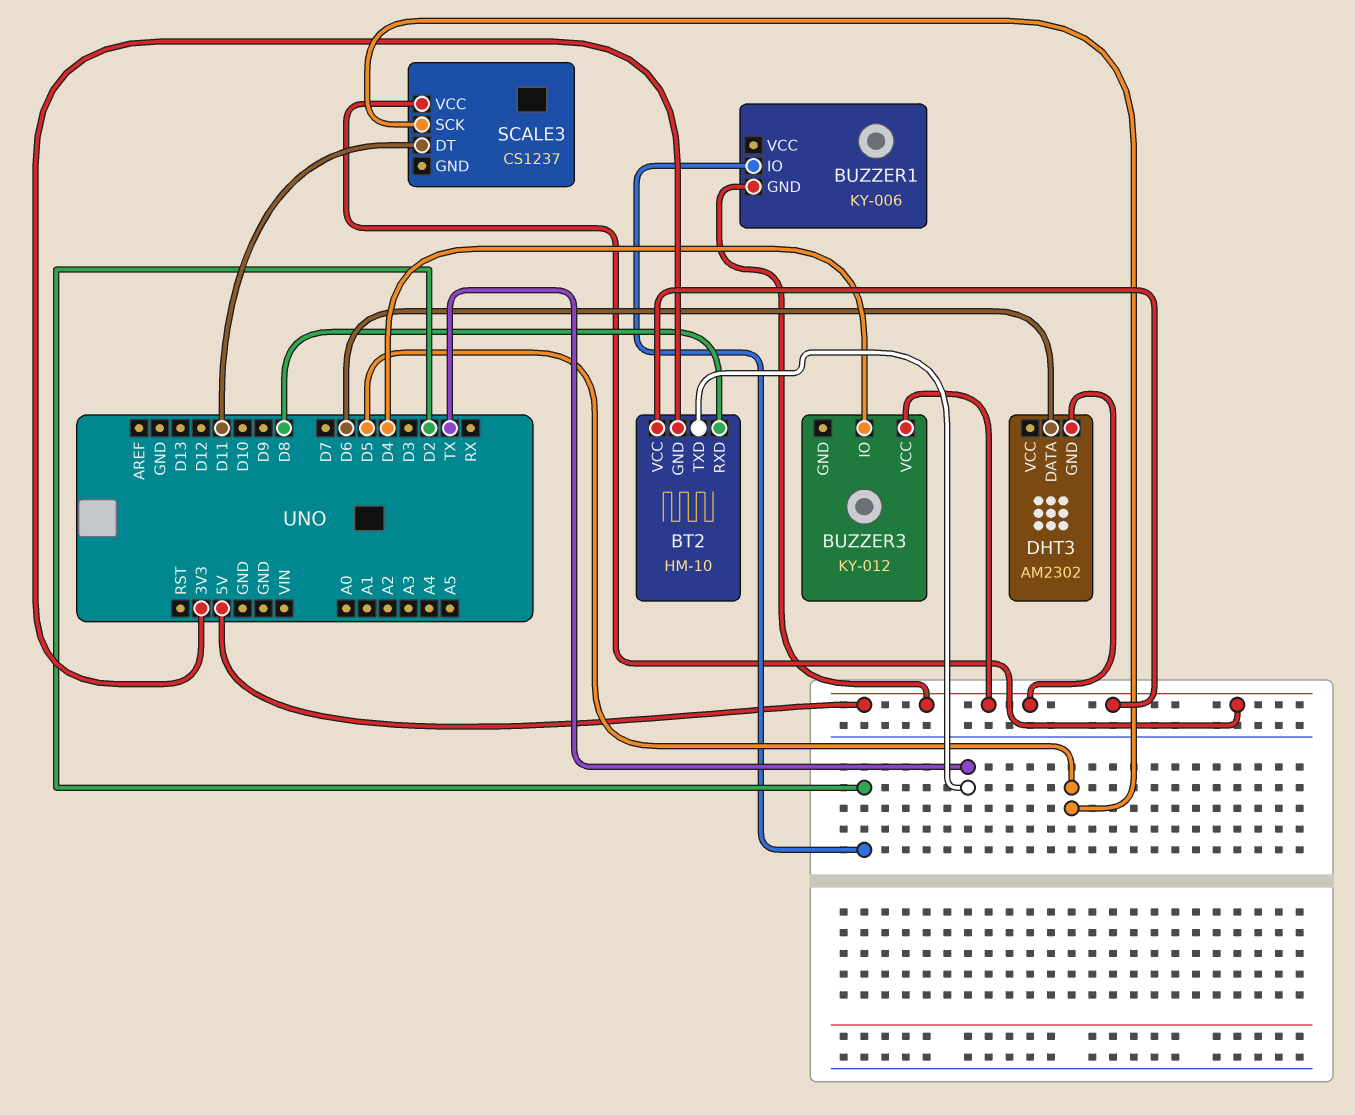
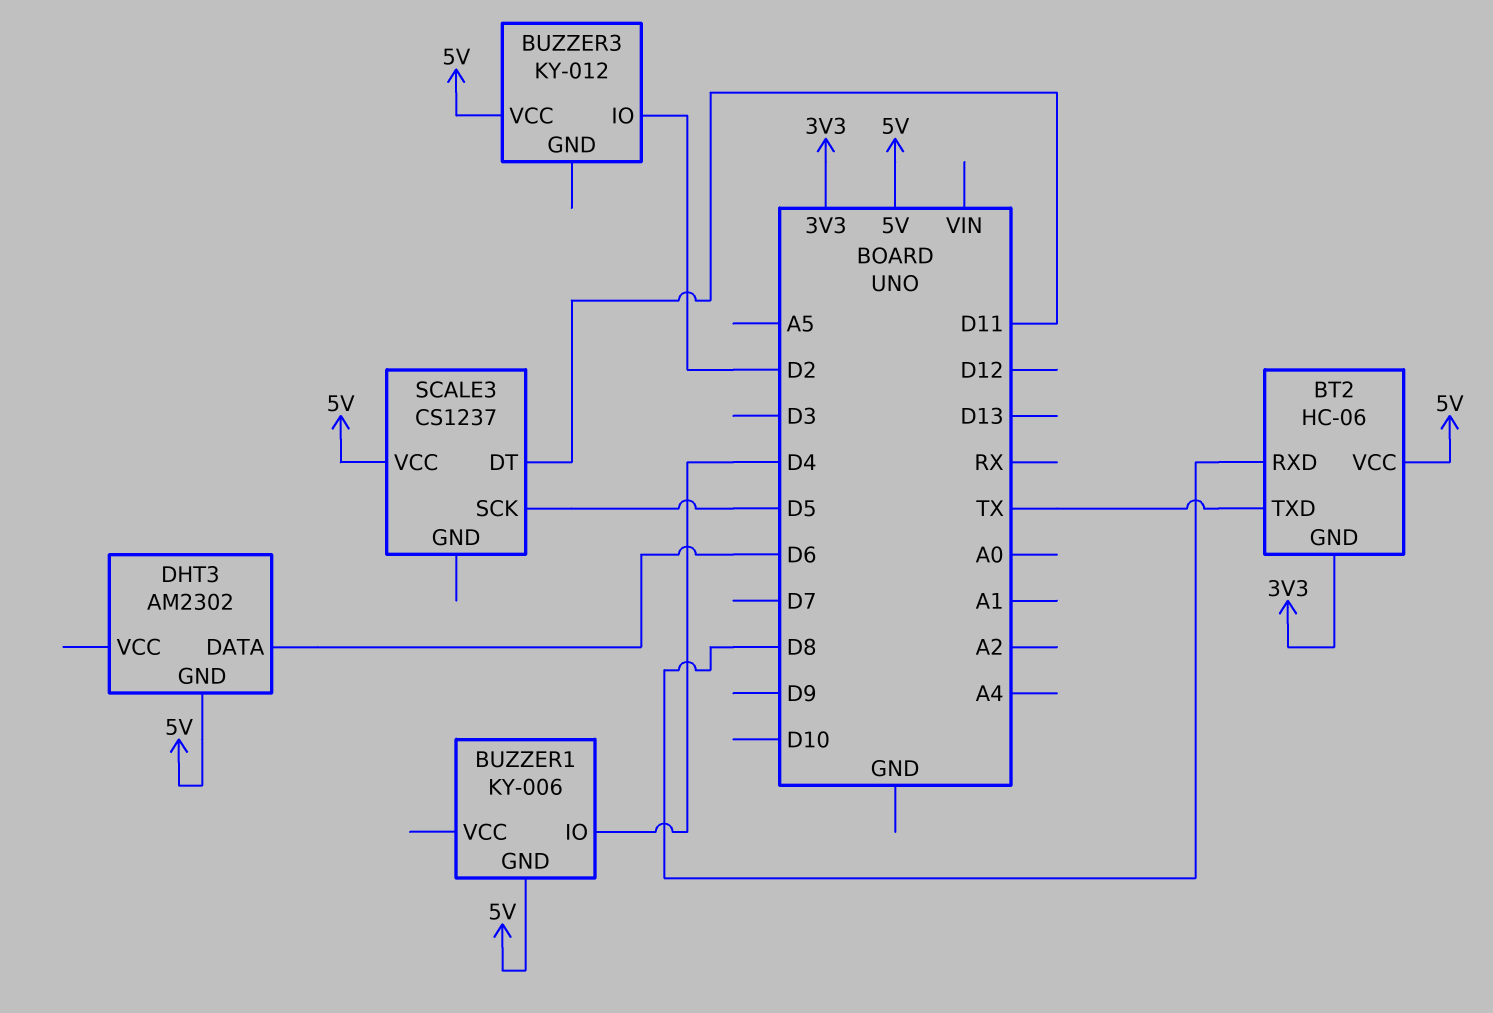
BT2: HM-10 -> HC-06
BUZZER1 pin IO: D2 -> D4
BUZZER3 pin IO: D4 -> D2

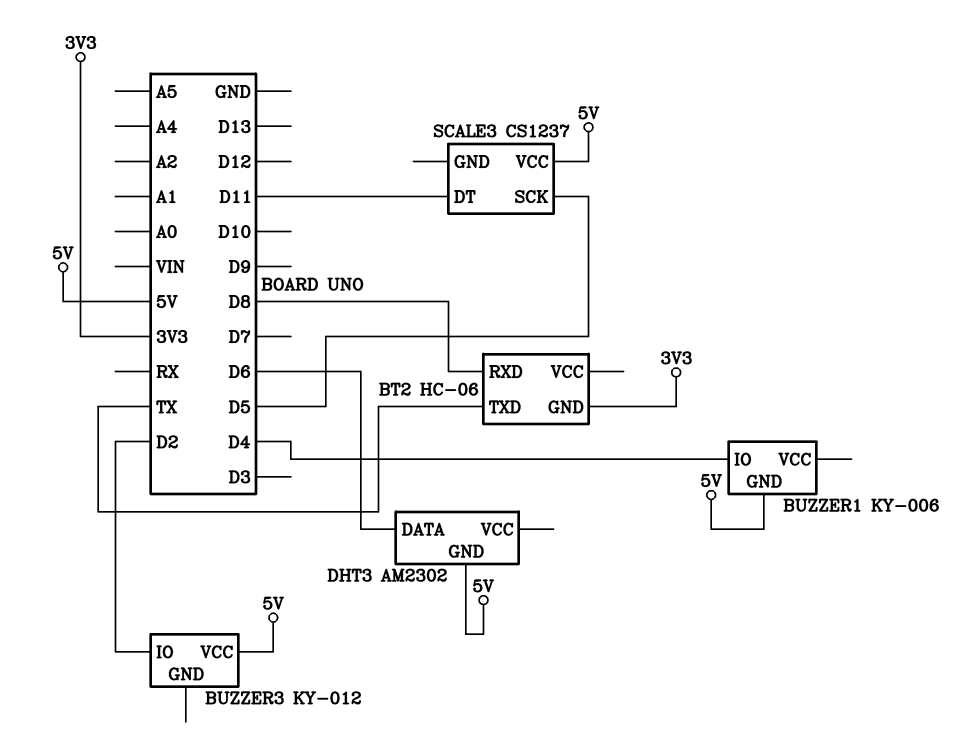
BT2 pin VCC: 5V -> none

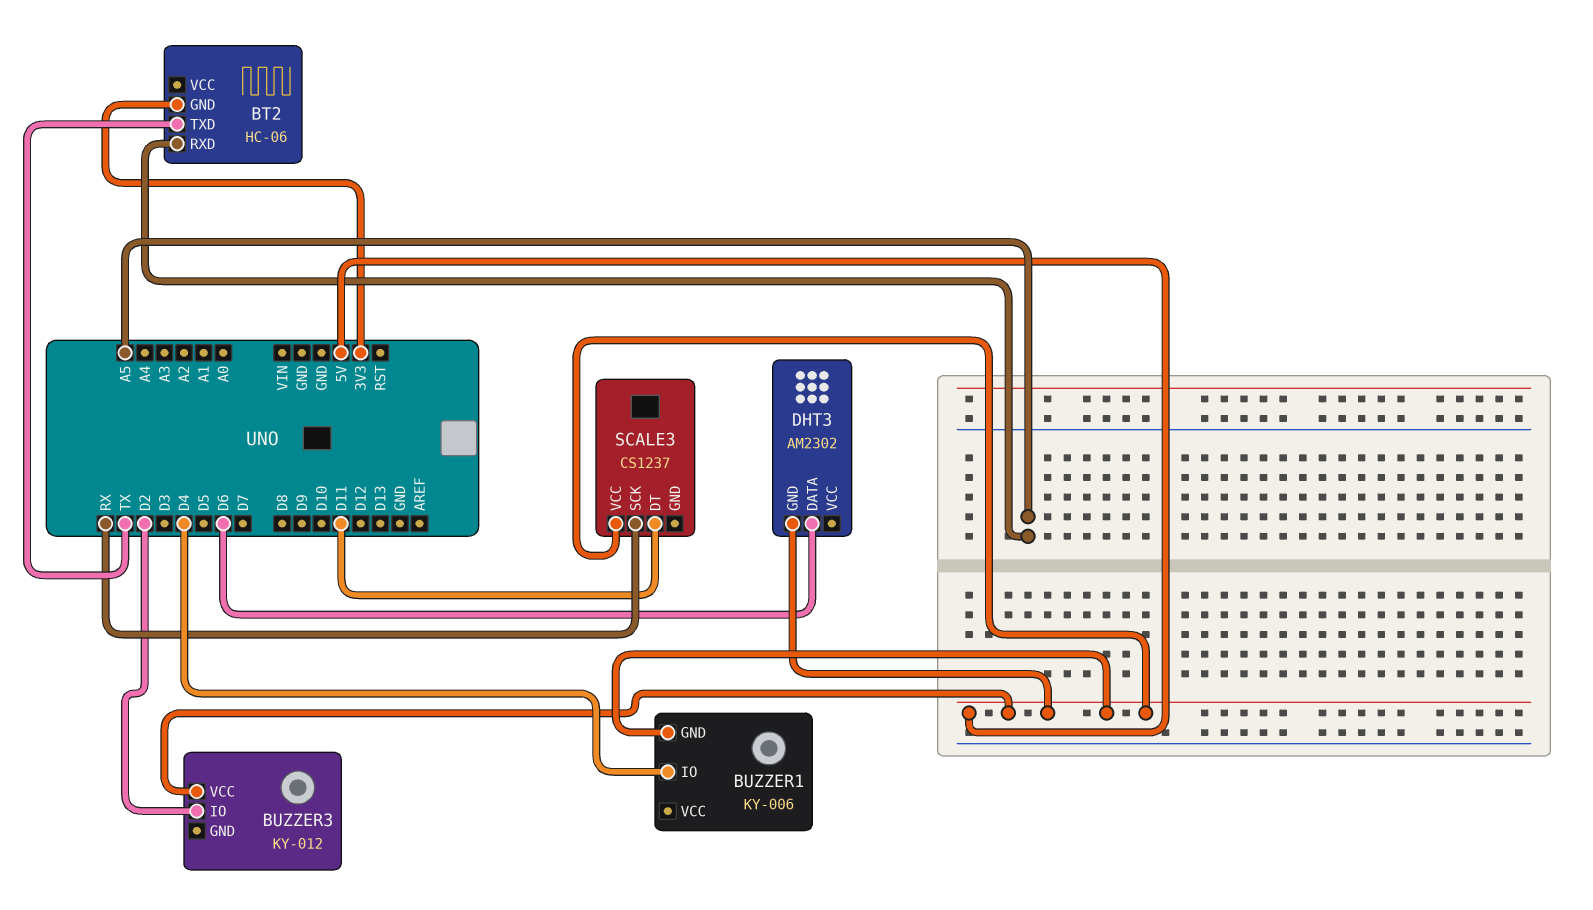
BT2 pin RXD: D8 -> A5
SCALE3 pin SCK: D5 -> RX

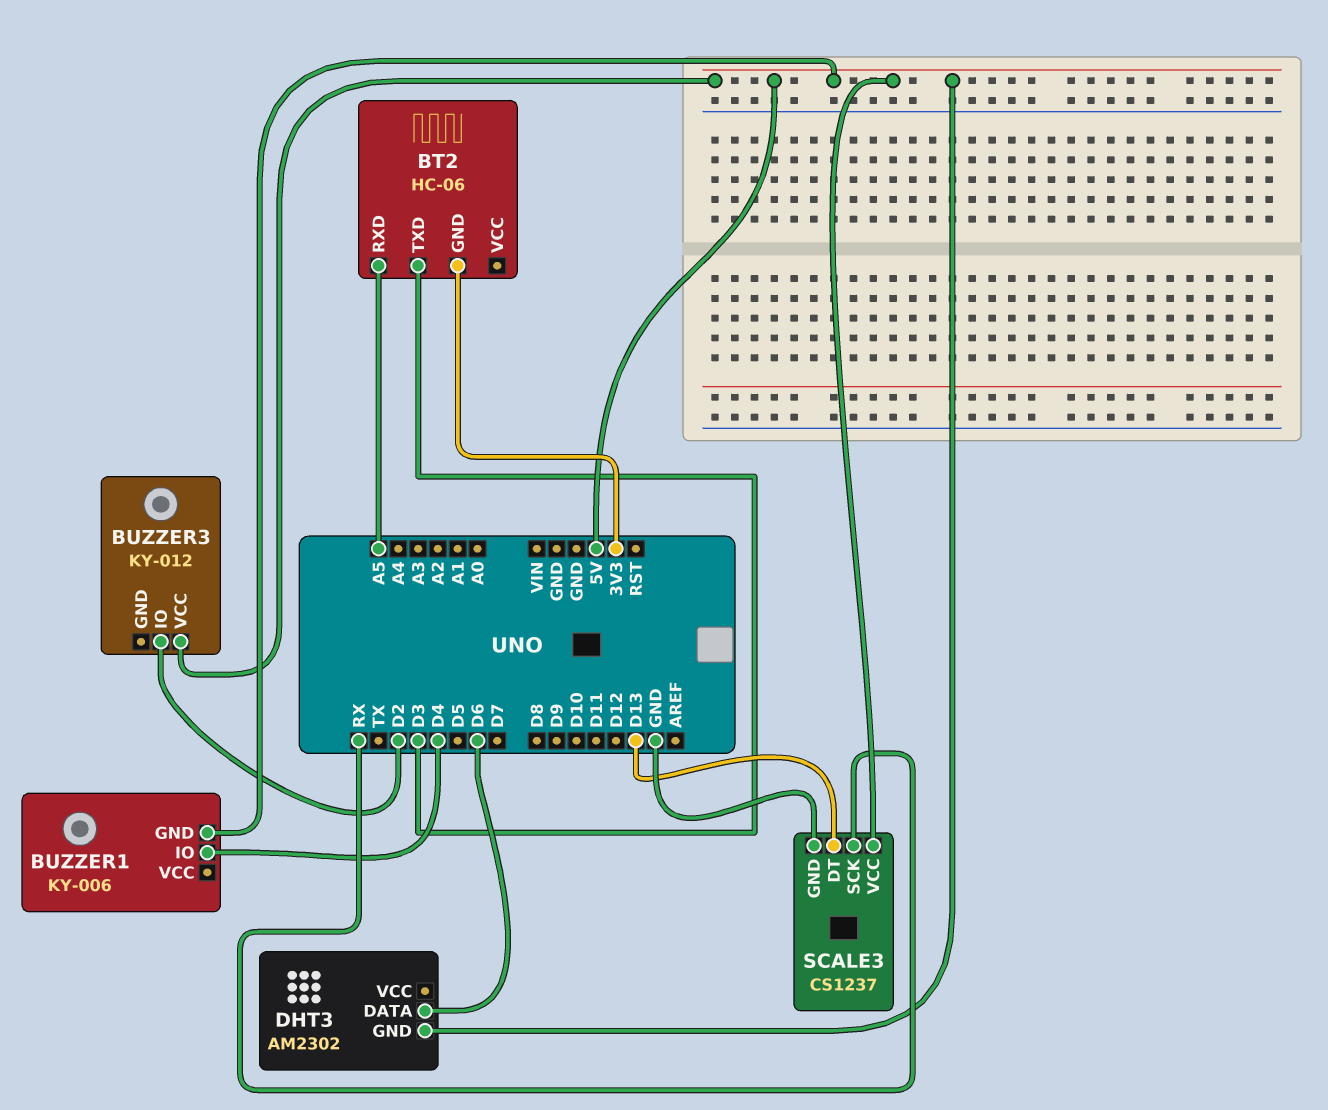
BT2 pin TXD: TX -> D3
SCALE3 pin DT: D11 -> D13
SCALE3 pin GND: none -> GND

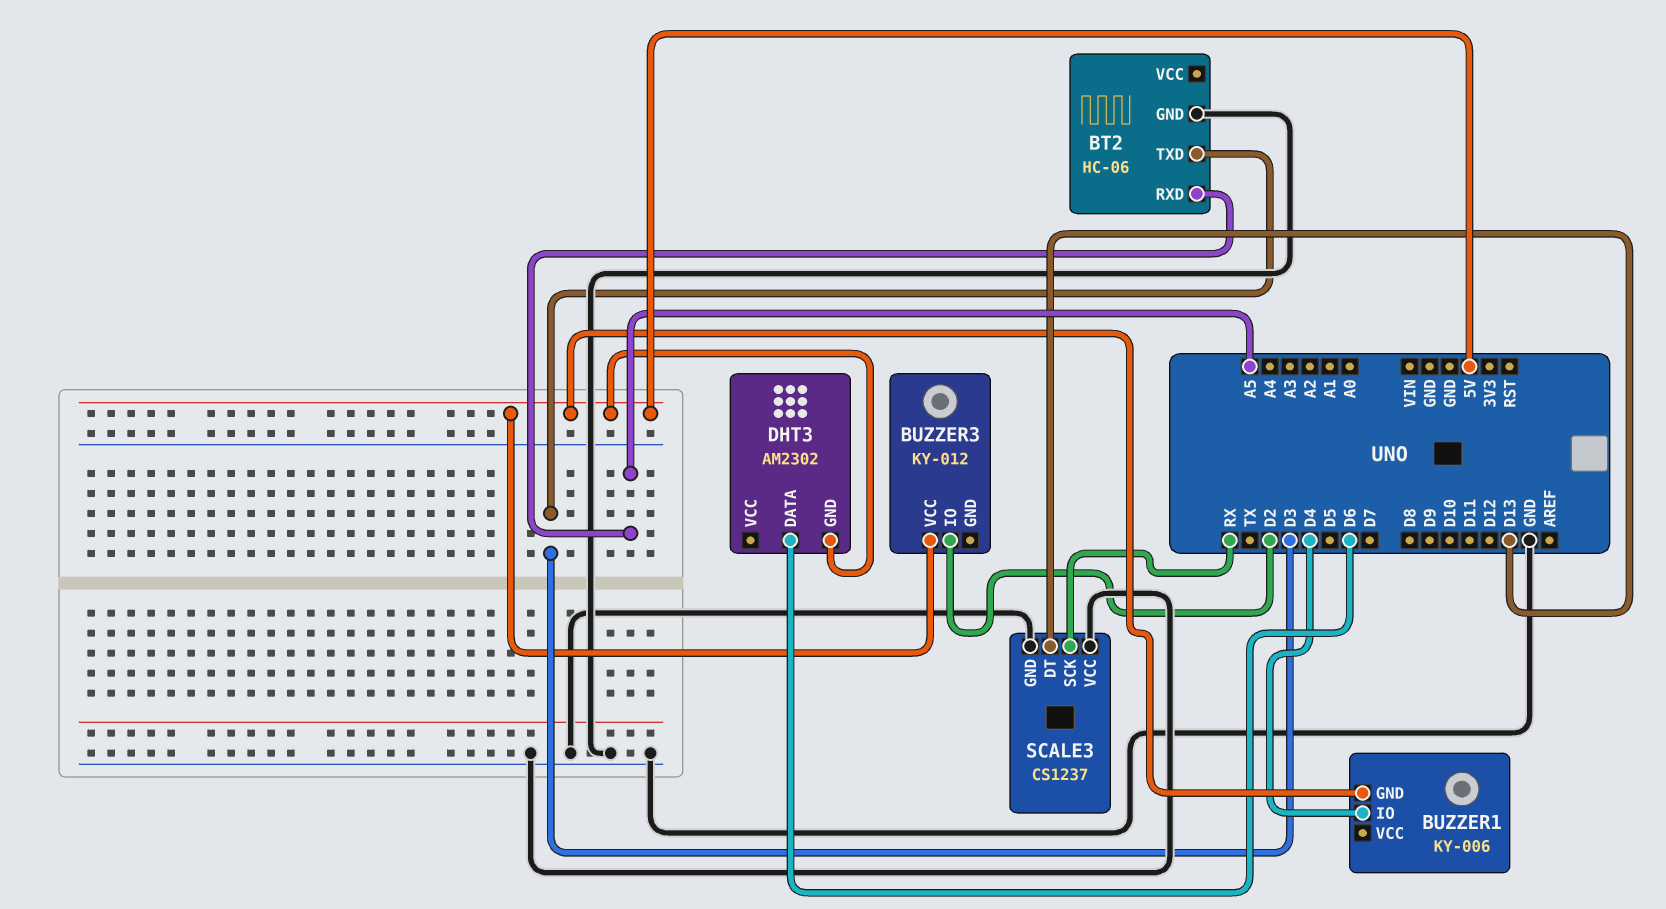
BT2 pin GND: 3V3 -> GND
SCALE3 pin VCC: 5V -> GND

